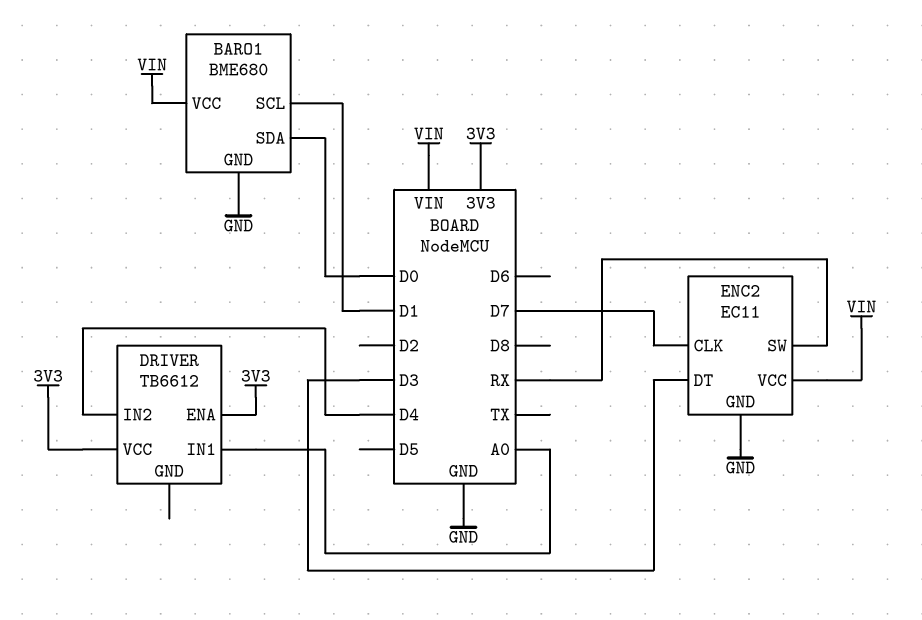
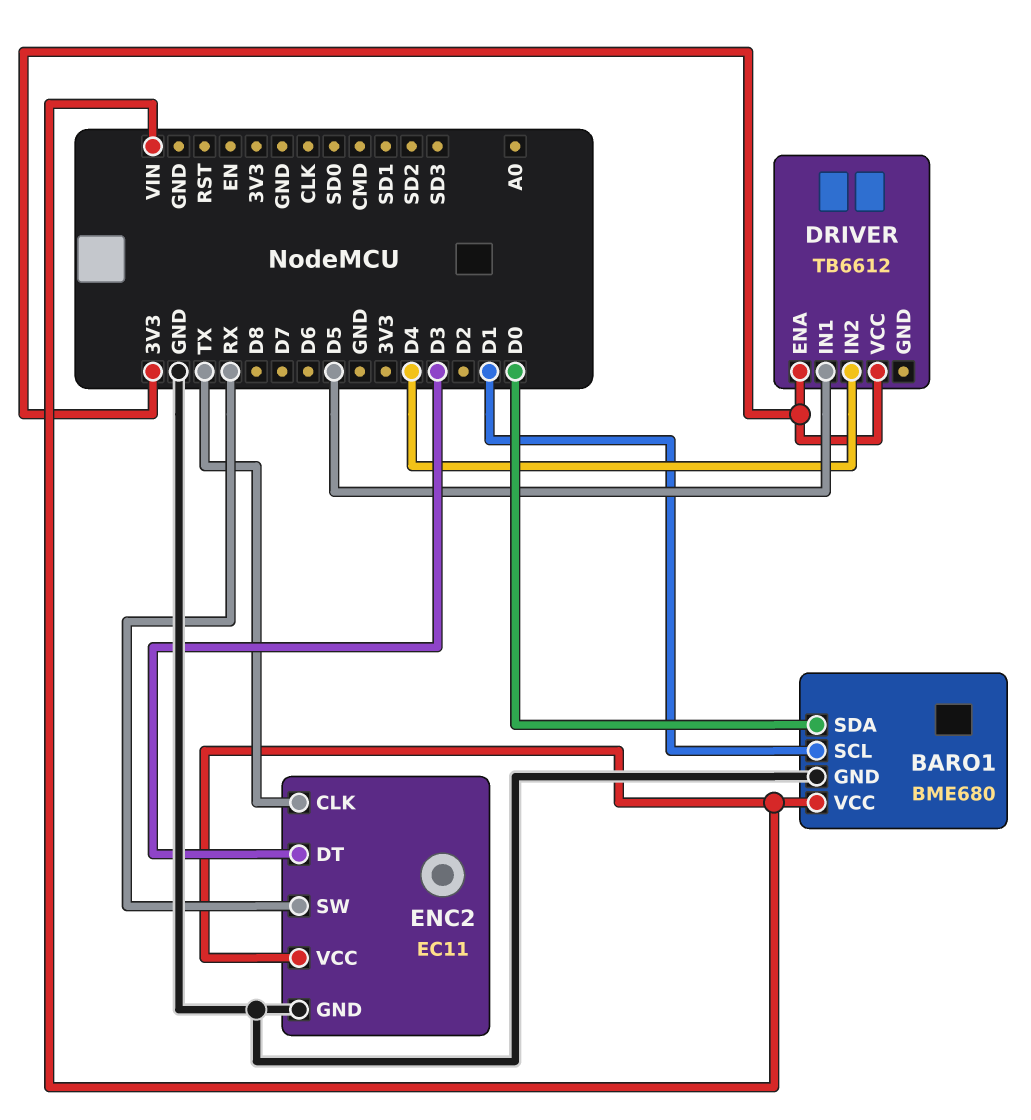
DRIVER pin IN1: A0 -> D5
ENC2 pin CLK: D7 -> TX

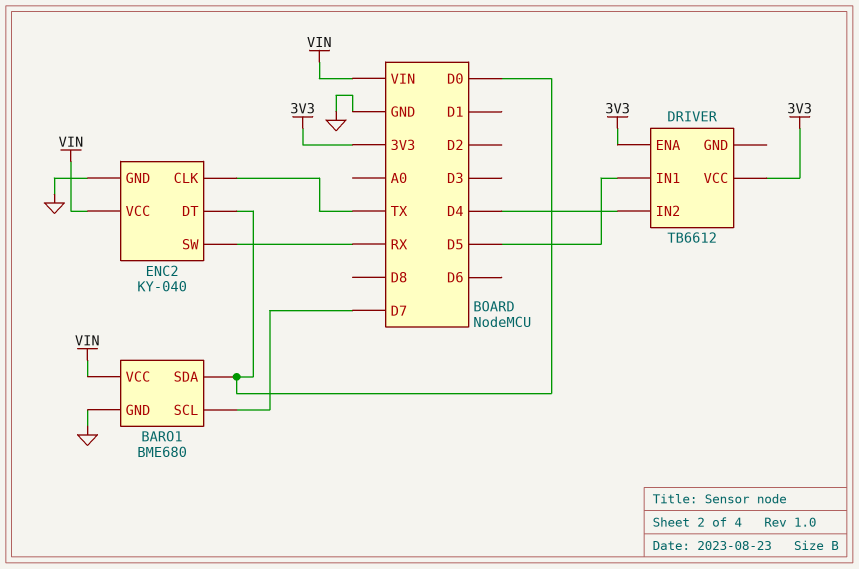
BARO1 pin SCL: D1 -> D7
ENC2: EC11 -> KY-040
ENC2 pin DT: D3 -> D0

